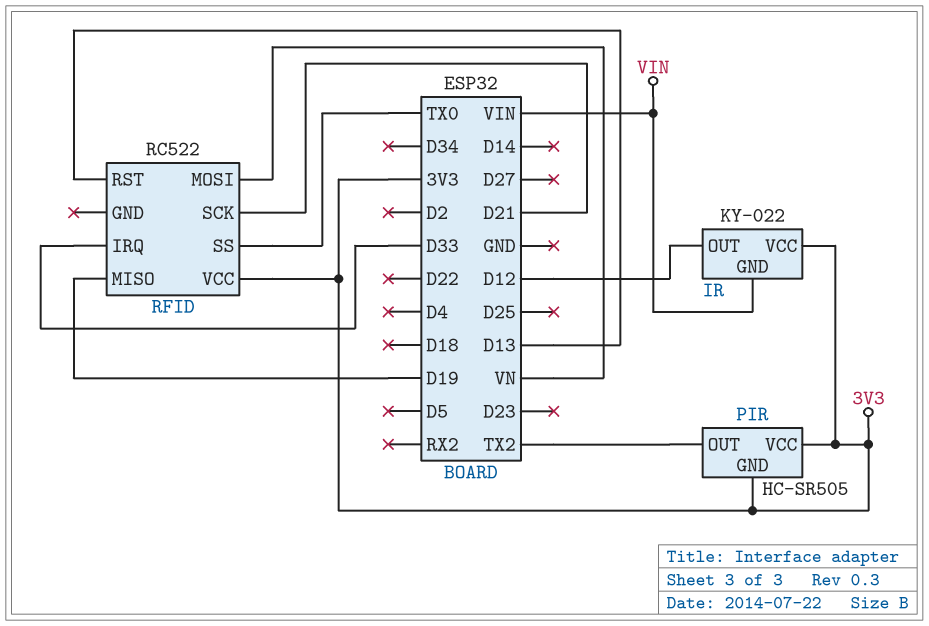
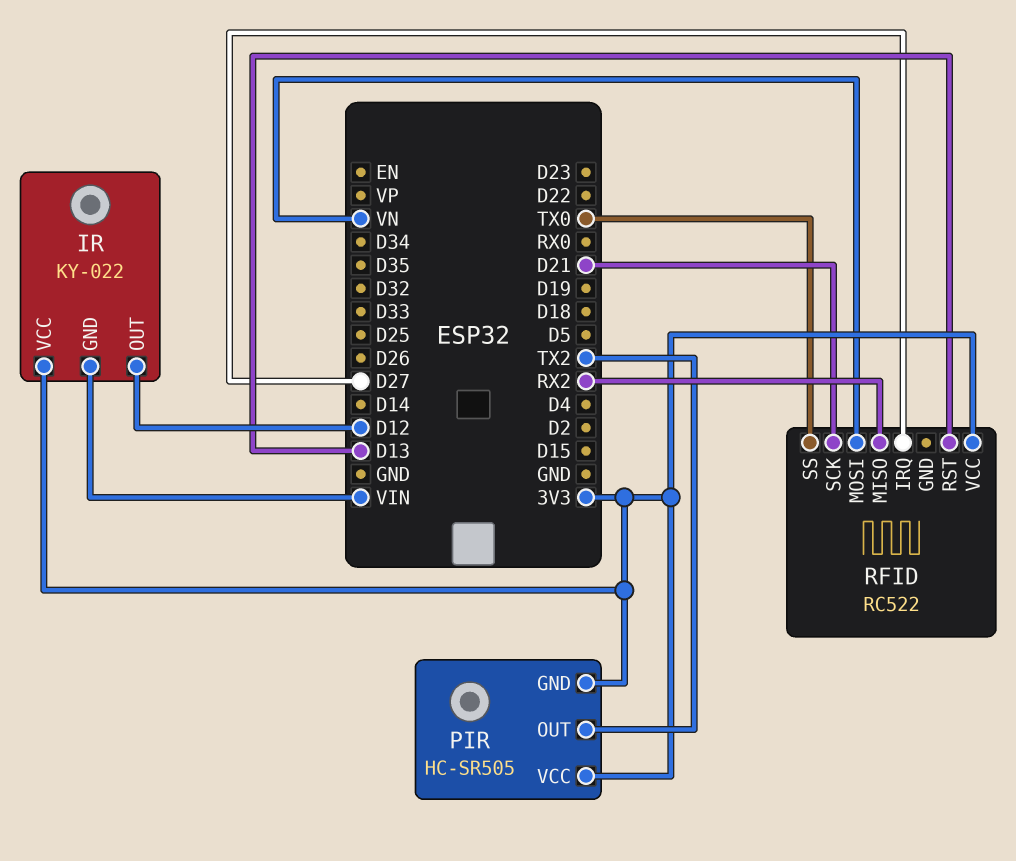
RFID pin IRQ: D33 -> D27
RFID pin MISO: D19 -> RX2

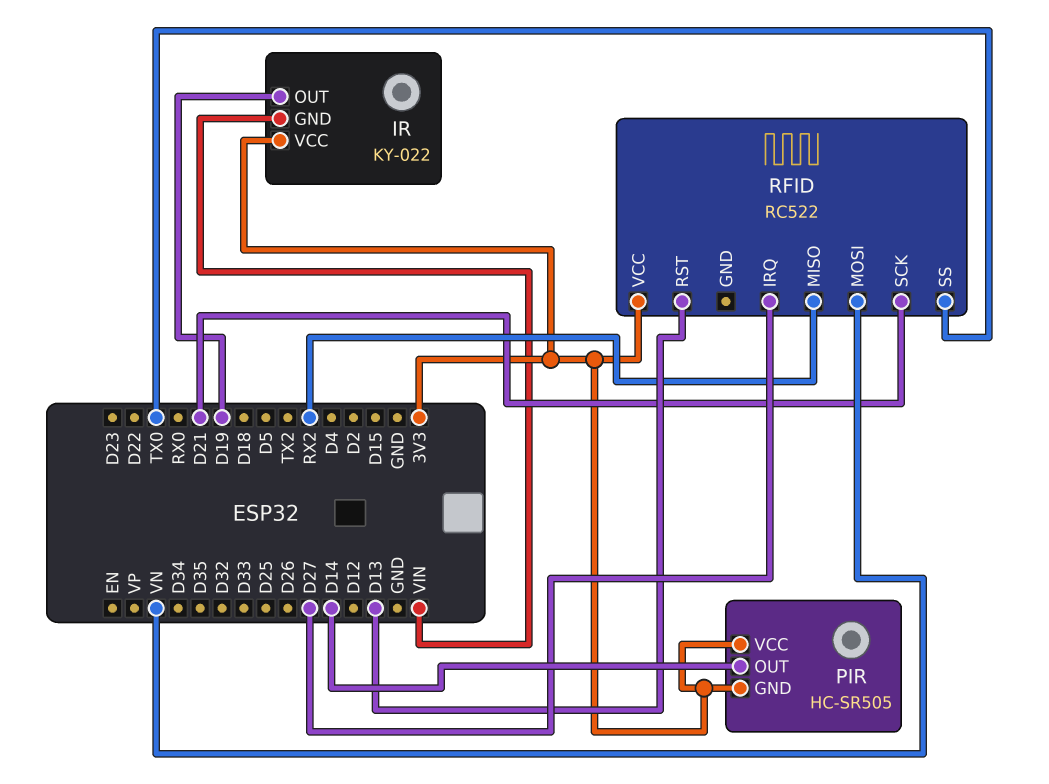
IR pin OUT: D12 -> D19
PIR pin OUT: TX2 -> D14

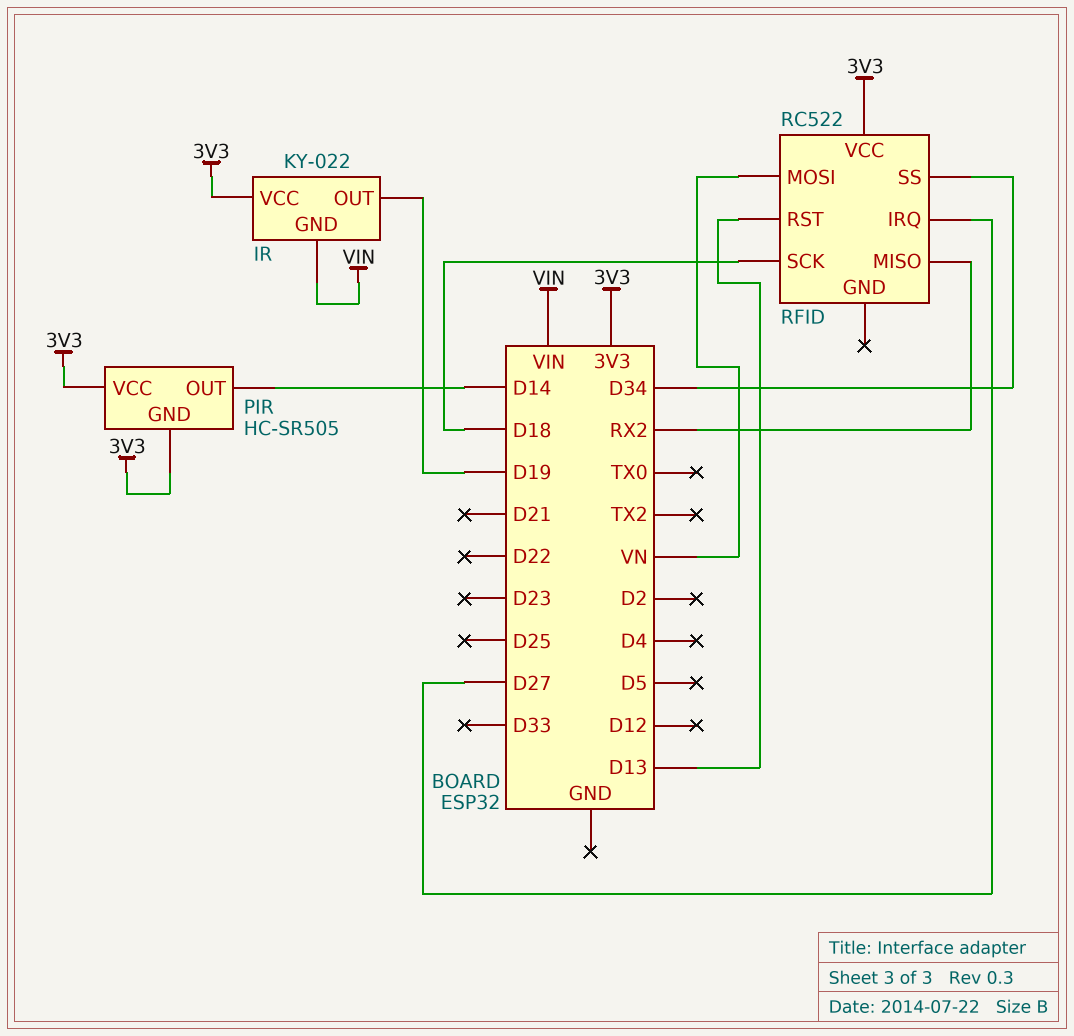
RFID pin SCK: D21 -> D18
RFID pin SS: TX0 -> D34

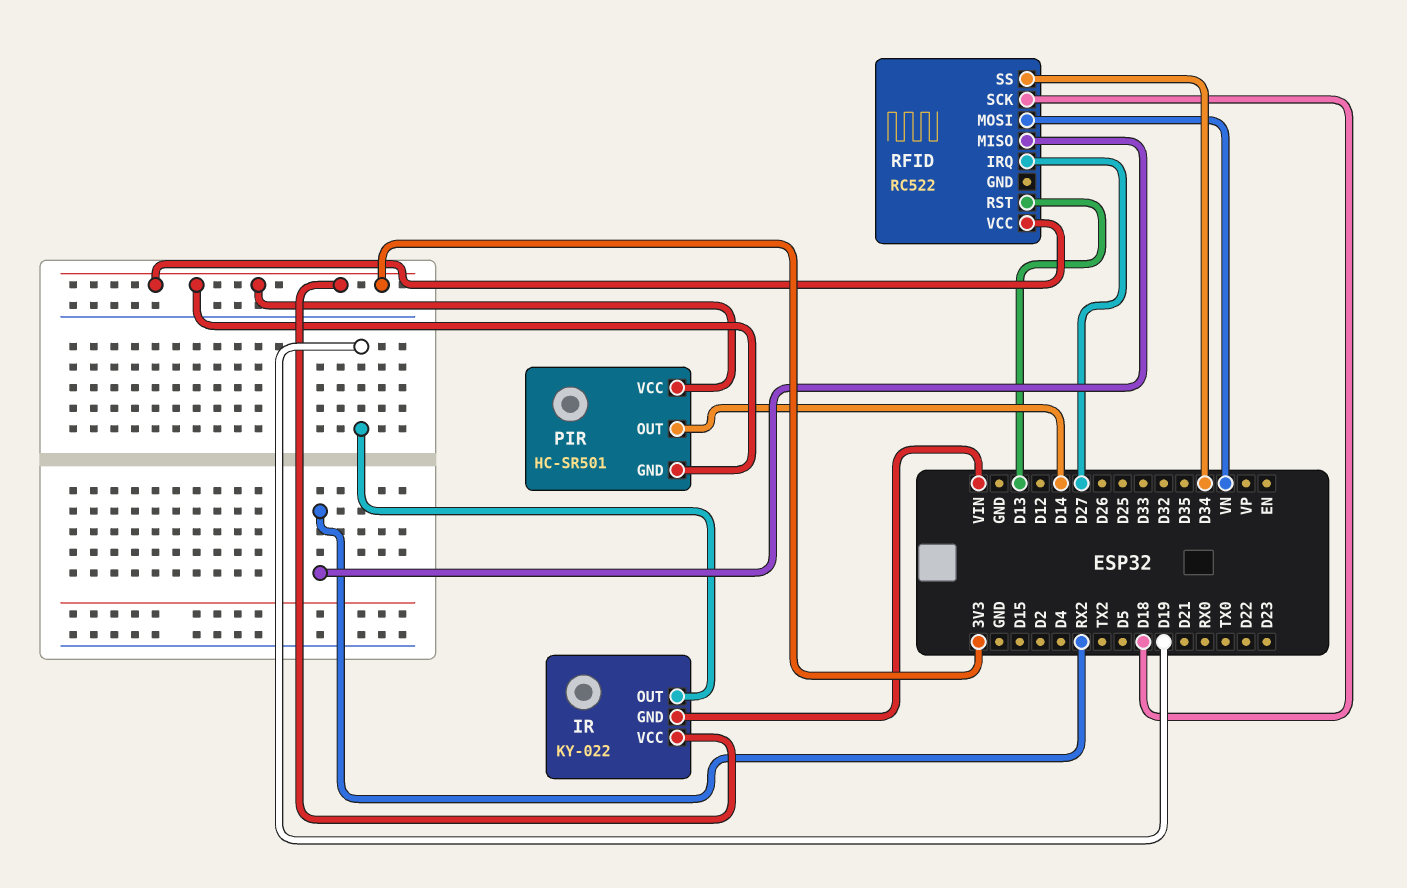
PIR: HC-SR505 -> HC-SR501

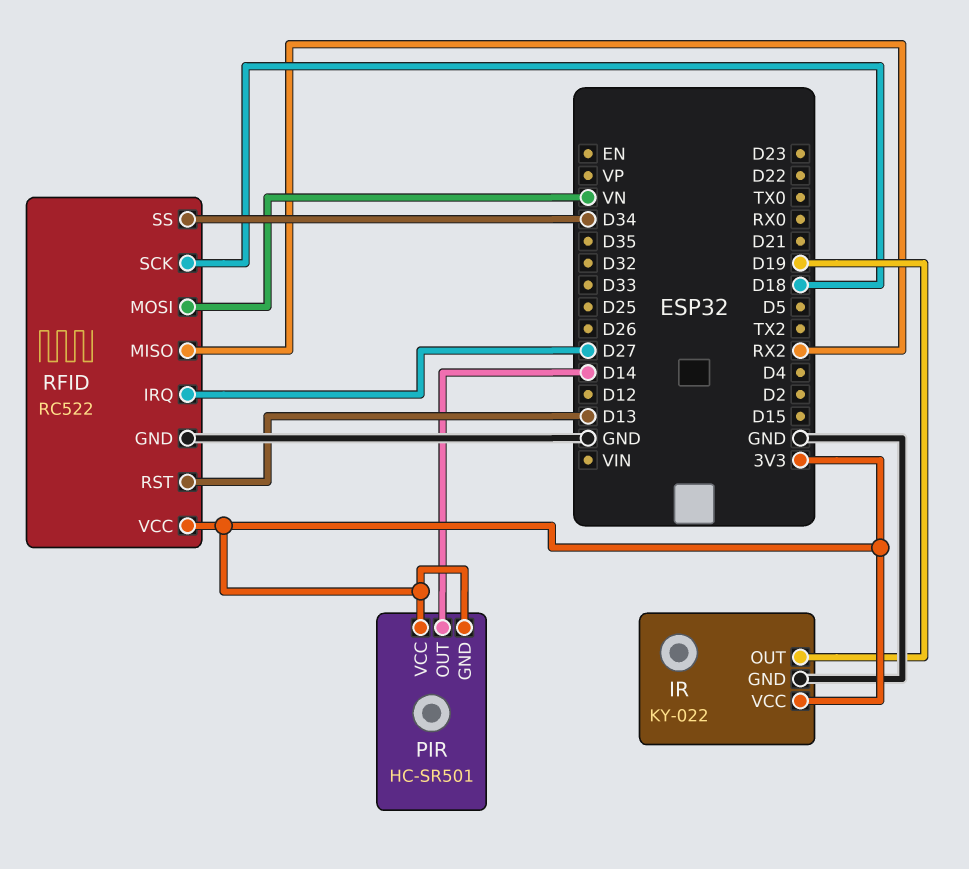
IR pin GND: VIN -> GND
RFID pin GND: none -> GND

